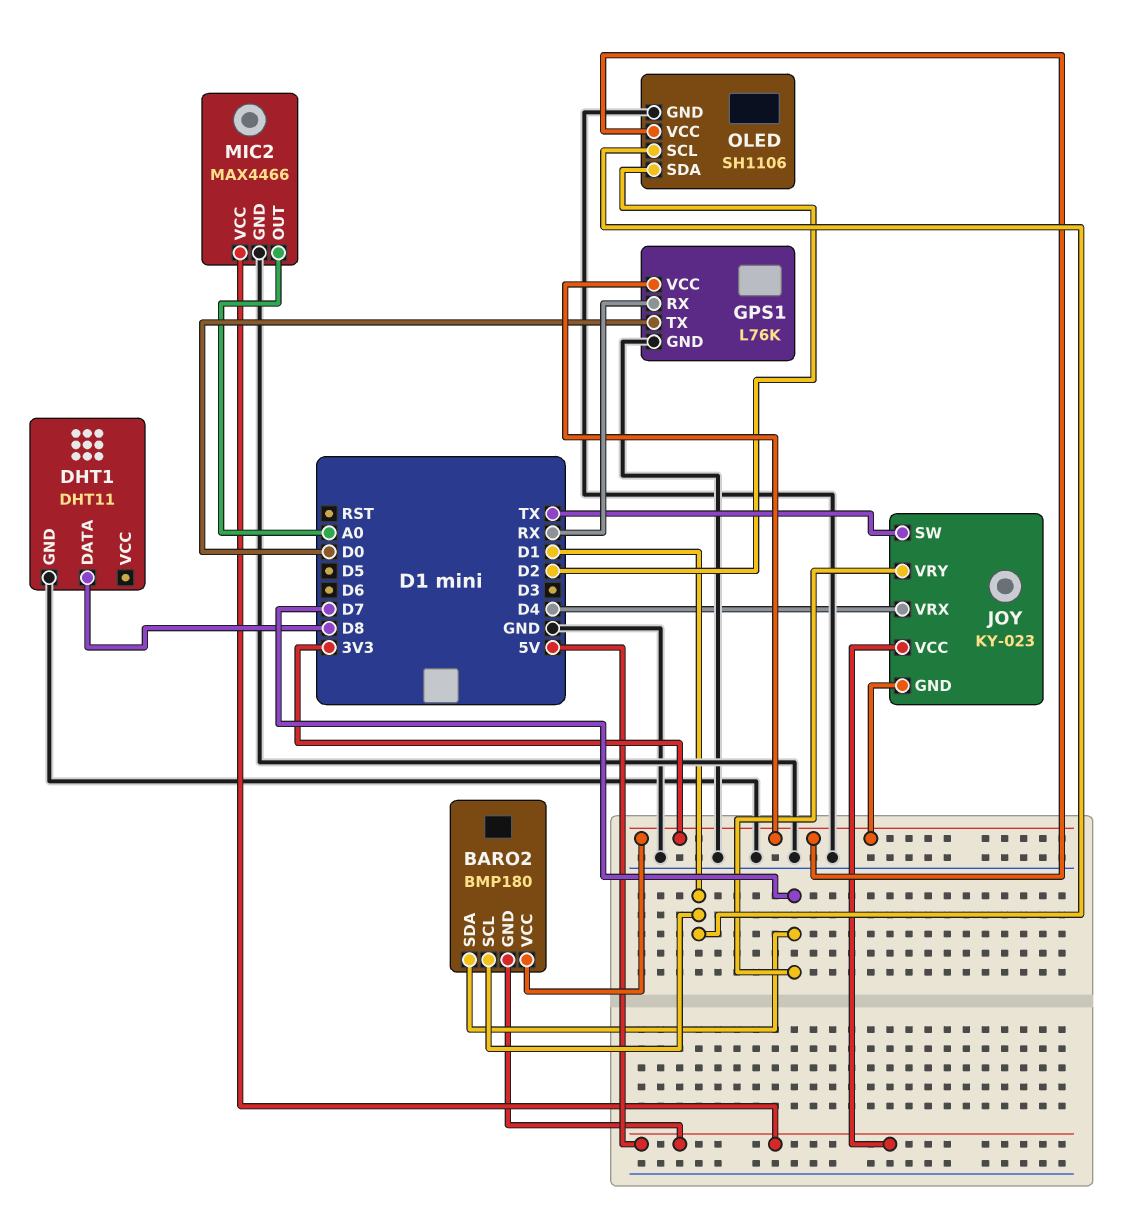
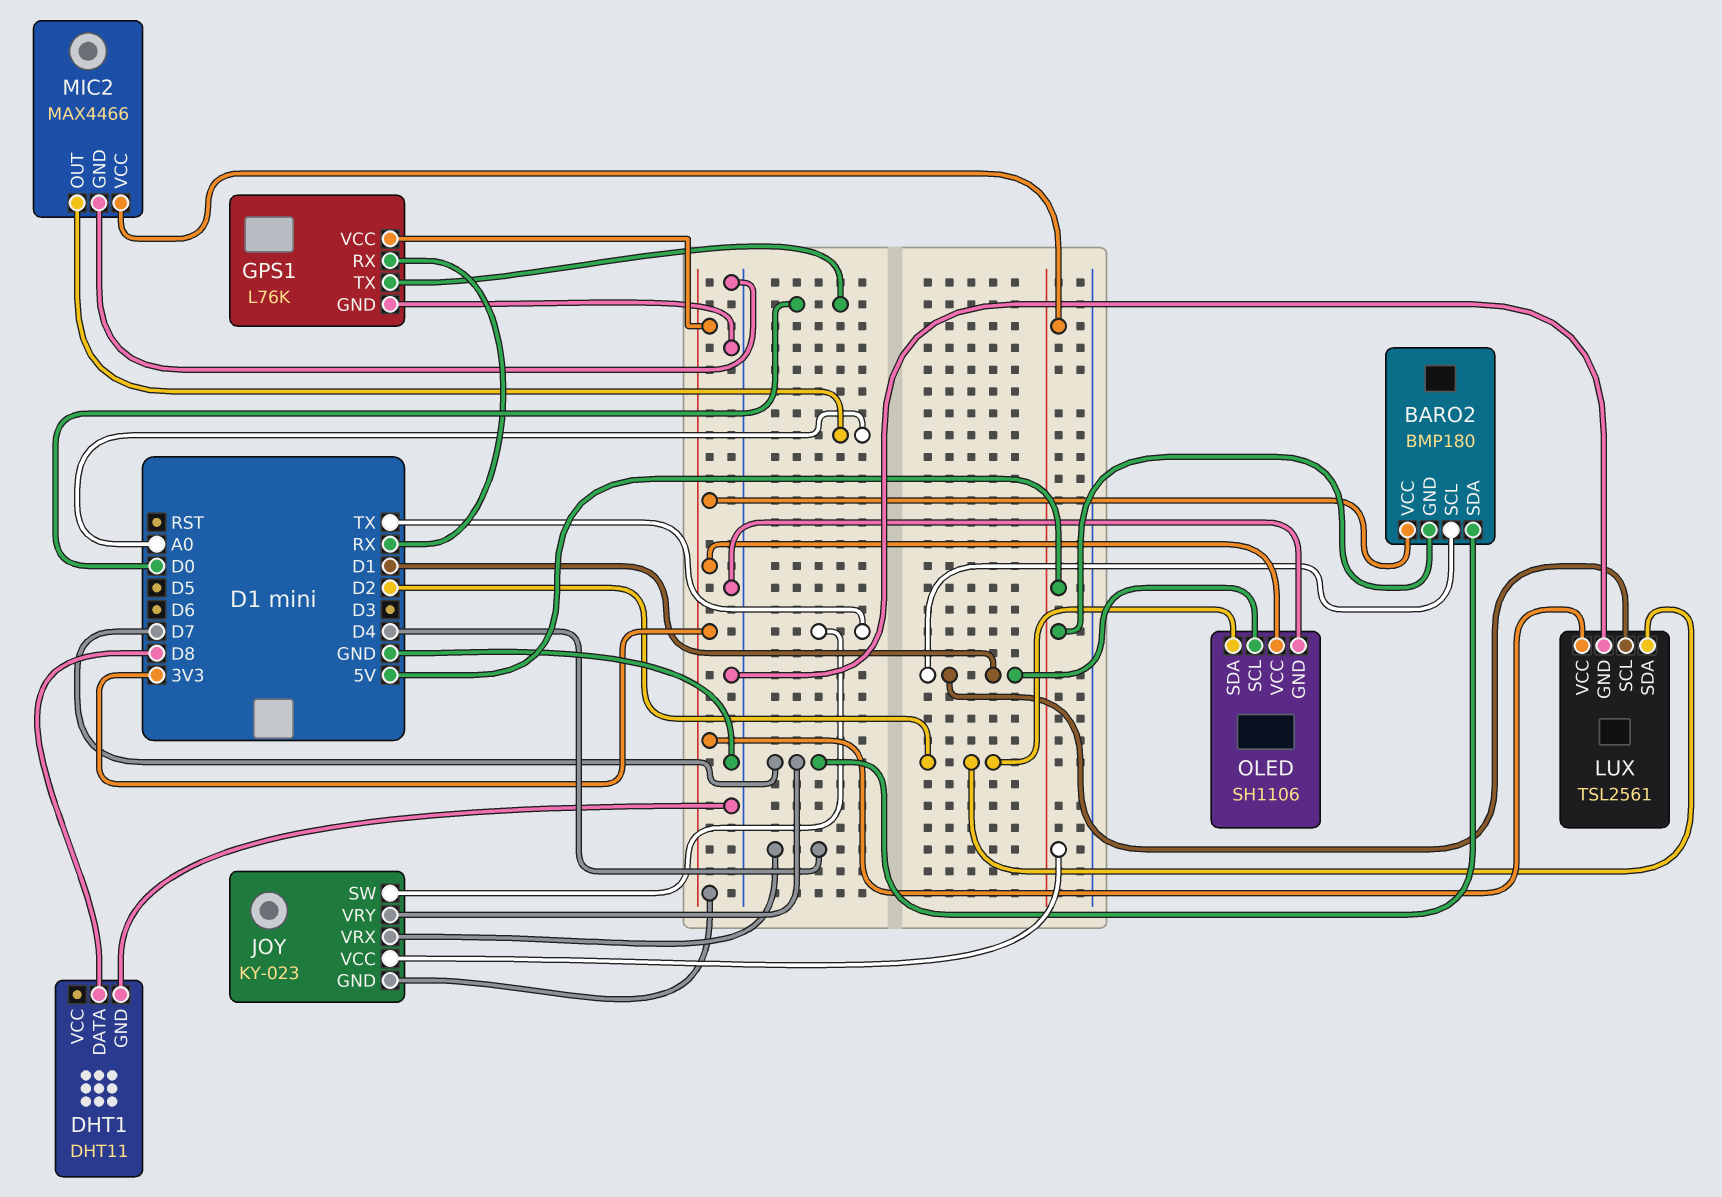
LUX: none -> TSL2561
LUX pin GND: none -> GND
LUX pin SCL: none -> D1
LUX pin SDA: none -> D2
LUX pin VCC: none -> 3V3

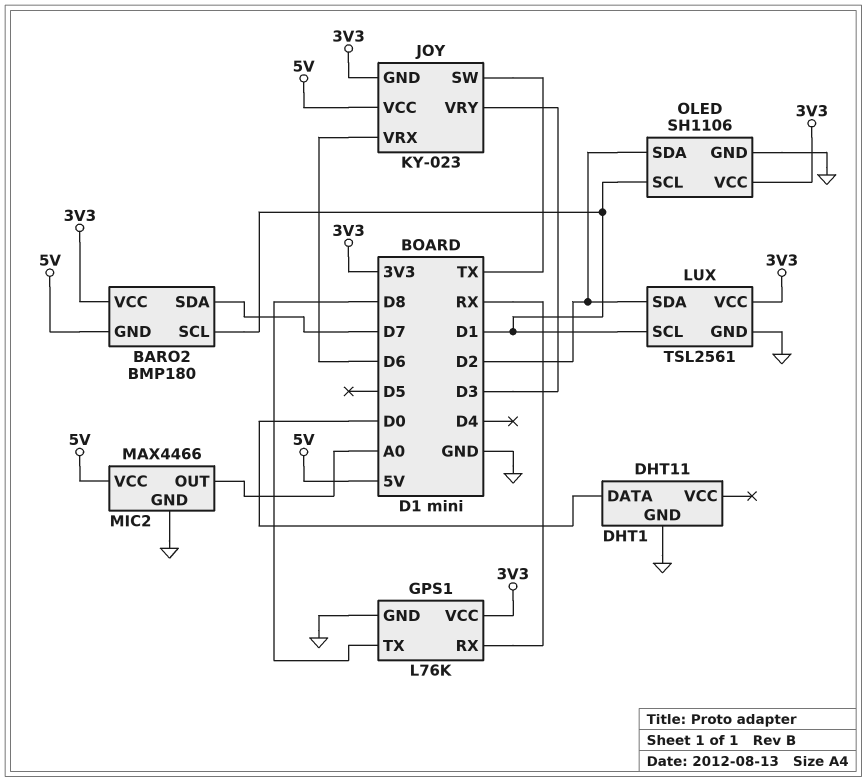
DHT1 pin DATA: D8 -> D0
GPS1 pin TX: D0 -> D8
JOY pin VRX: D4 -> D6
JOY pin VRY: D7 -> D3

